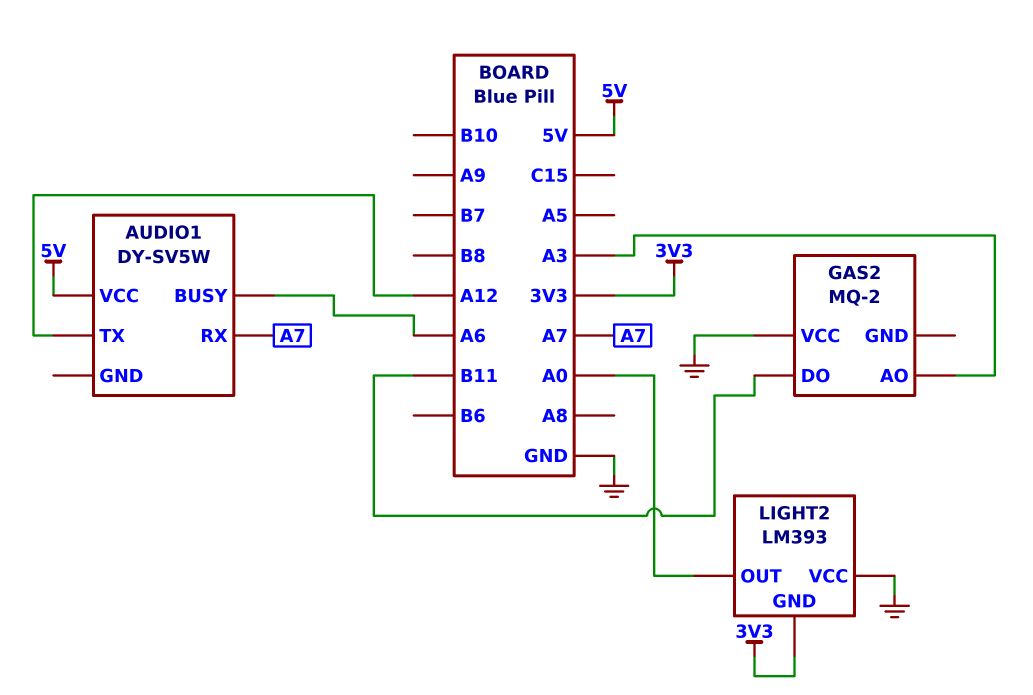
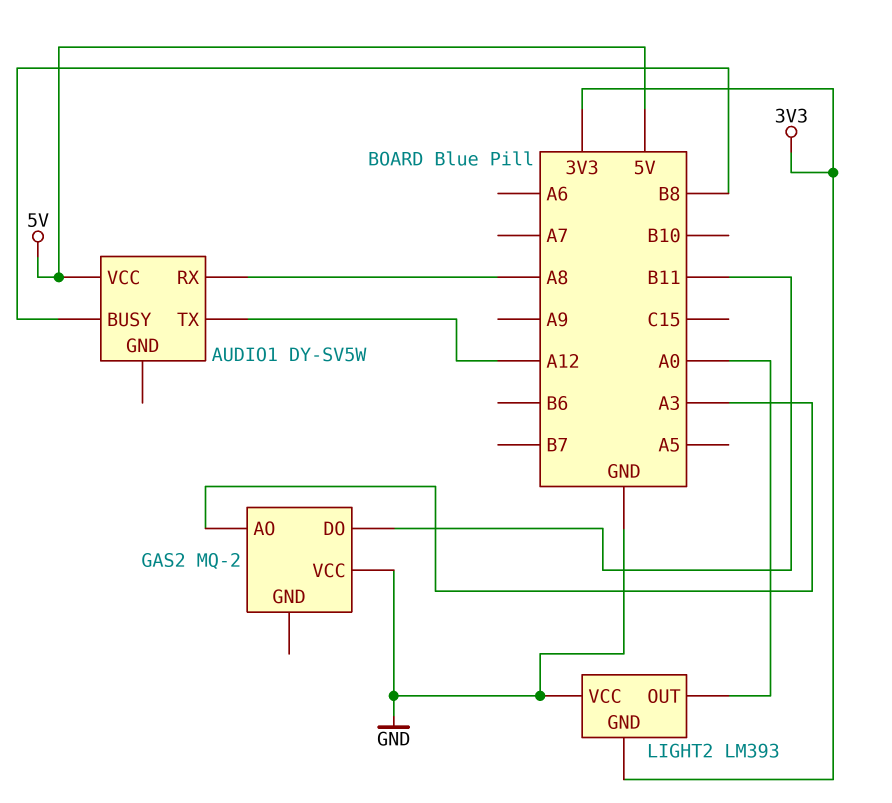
AUDIO1 pin BUSY: A6 -> B8
AUDIO1 pin RX: A7 -> A8

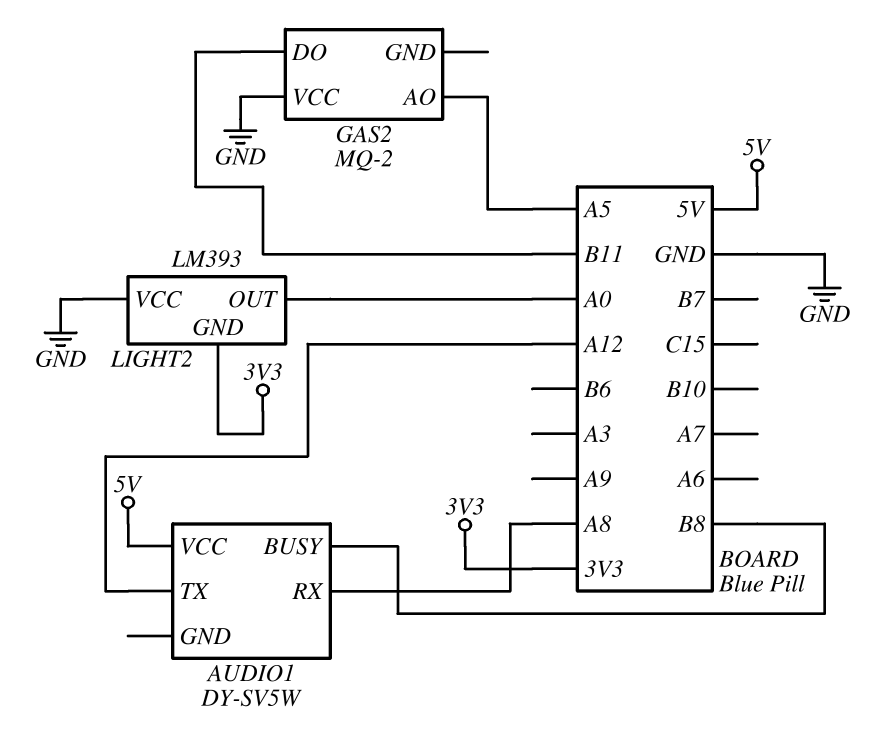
GAS2 pin AO: A3 -> A5

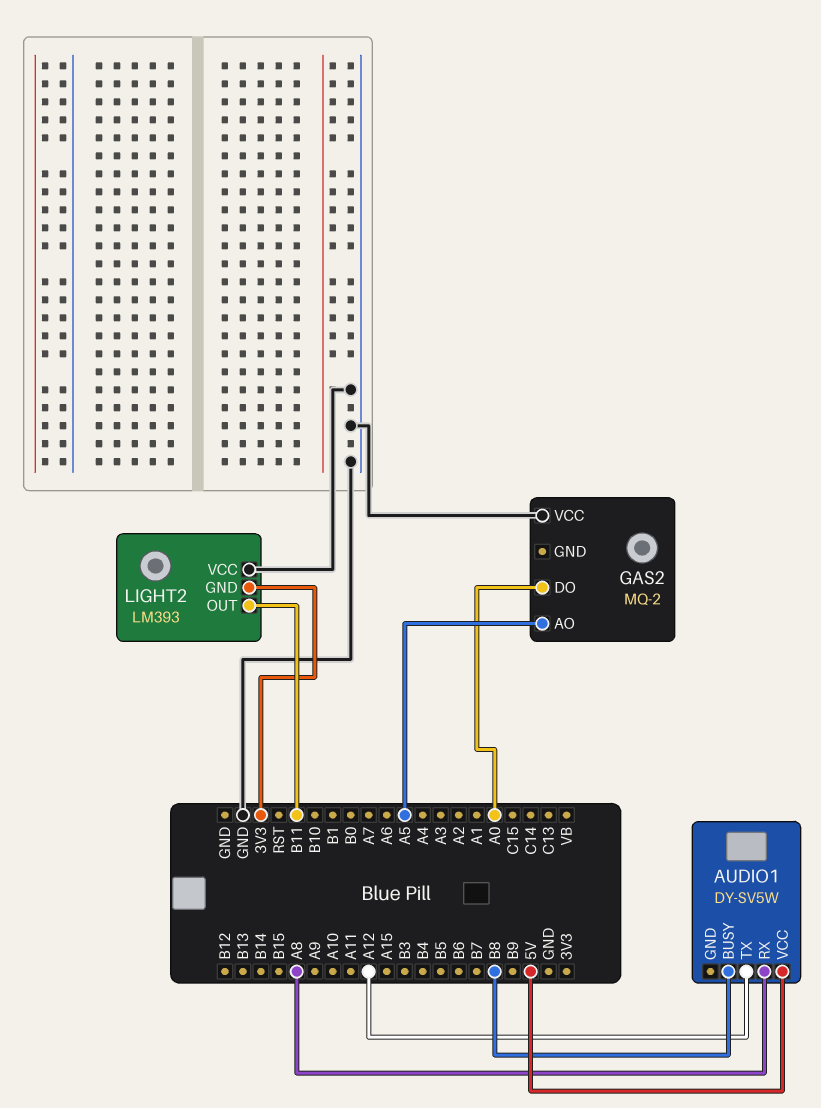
GAS2 pin DO: B11 -> A0
LIGHT2 pin OUT: A0 -> B11

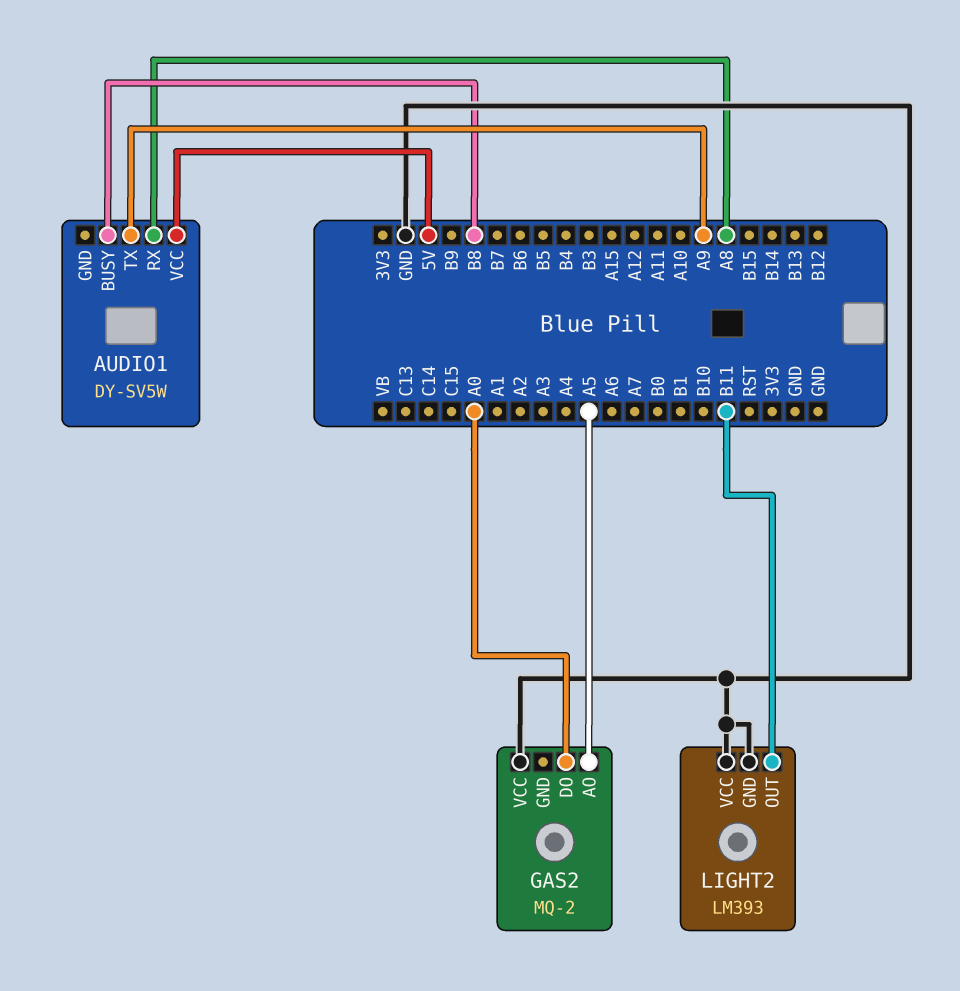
AUDIO1 pin TX: A12 -> A9
LIGHT2 pin GND: 3V3 -> GND

